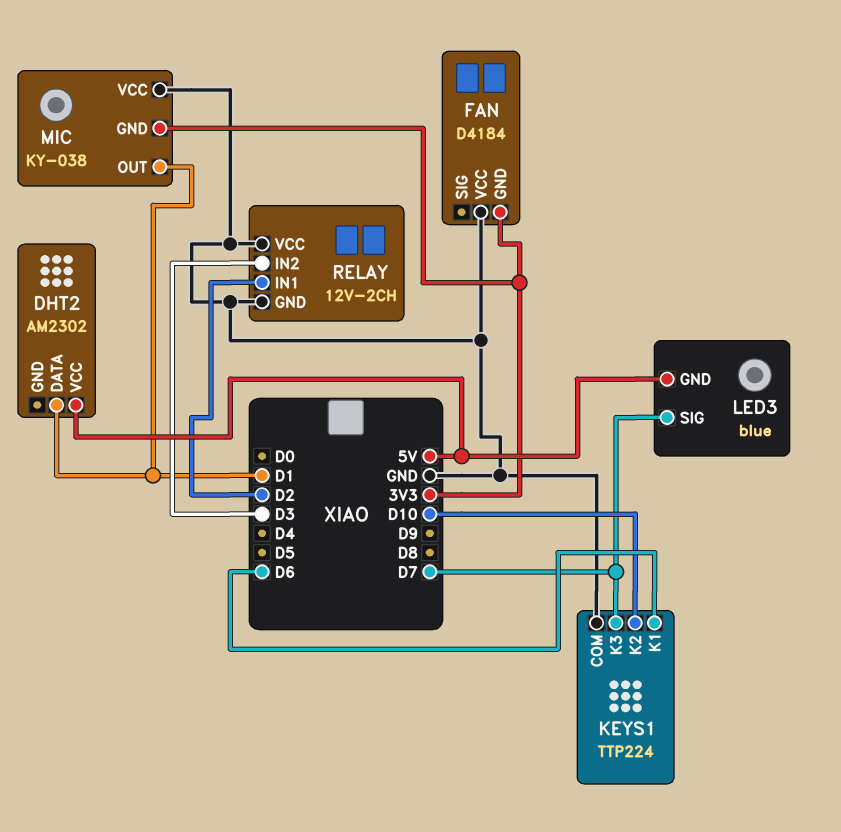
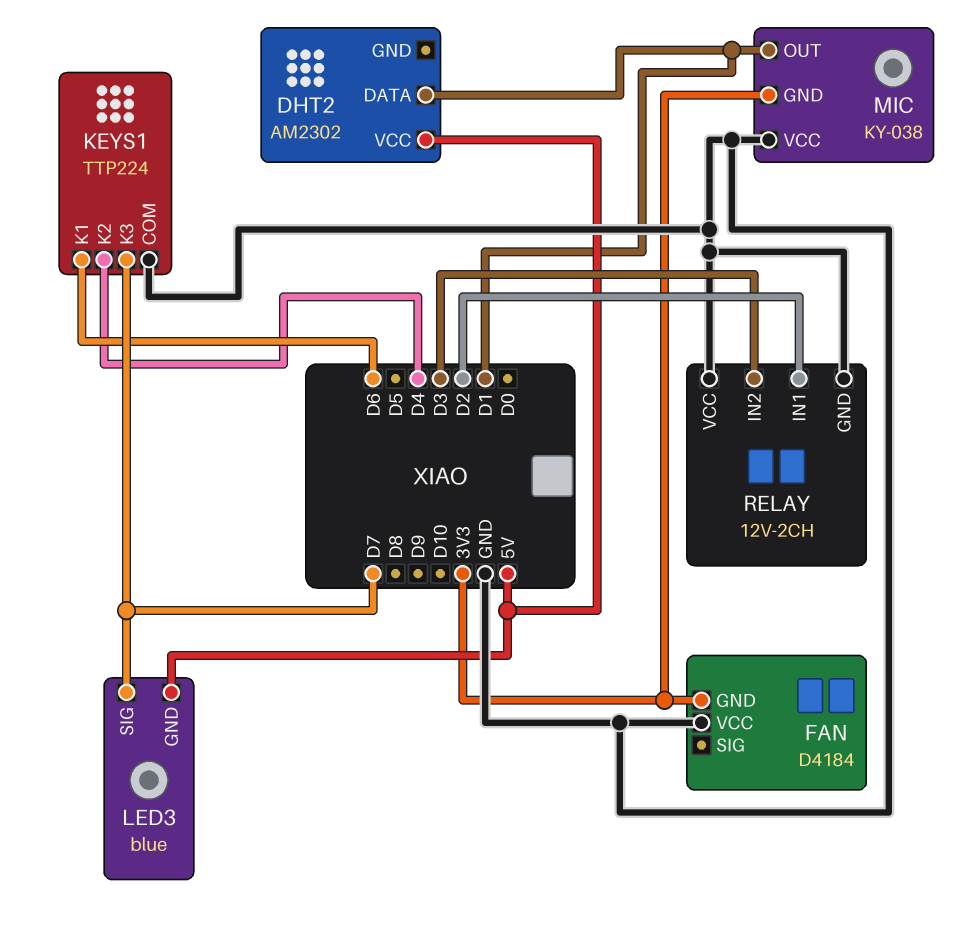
KEYS1 pin K2: D10 -> D4

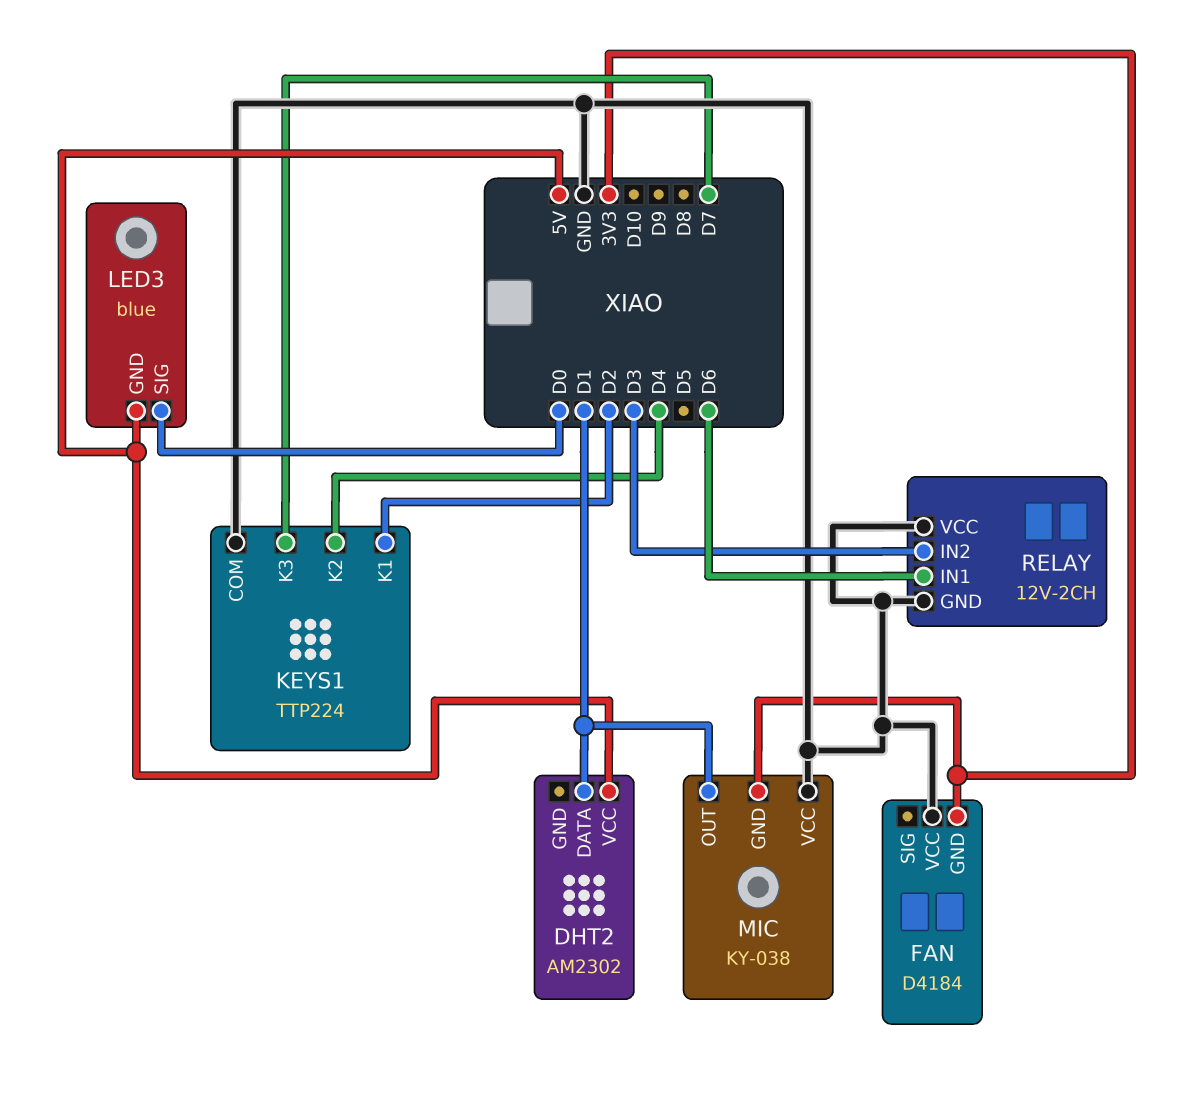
KEYS1 pin K1: D6 -> D2
LED3 pin SIG: D7 -> D0
RELAY pin IN1: D2 -> D6

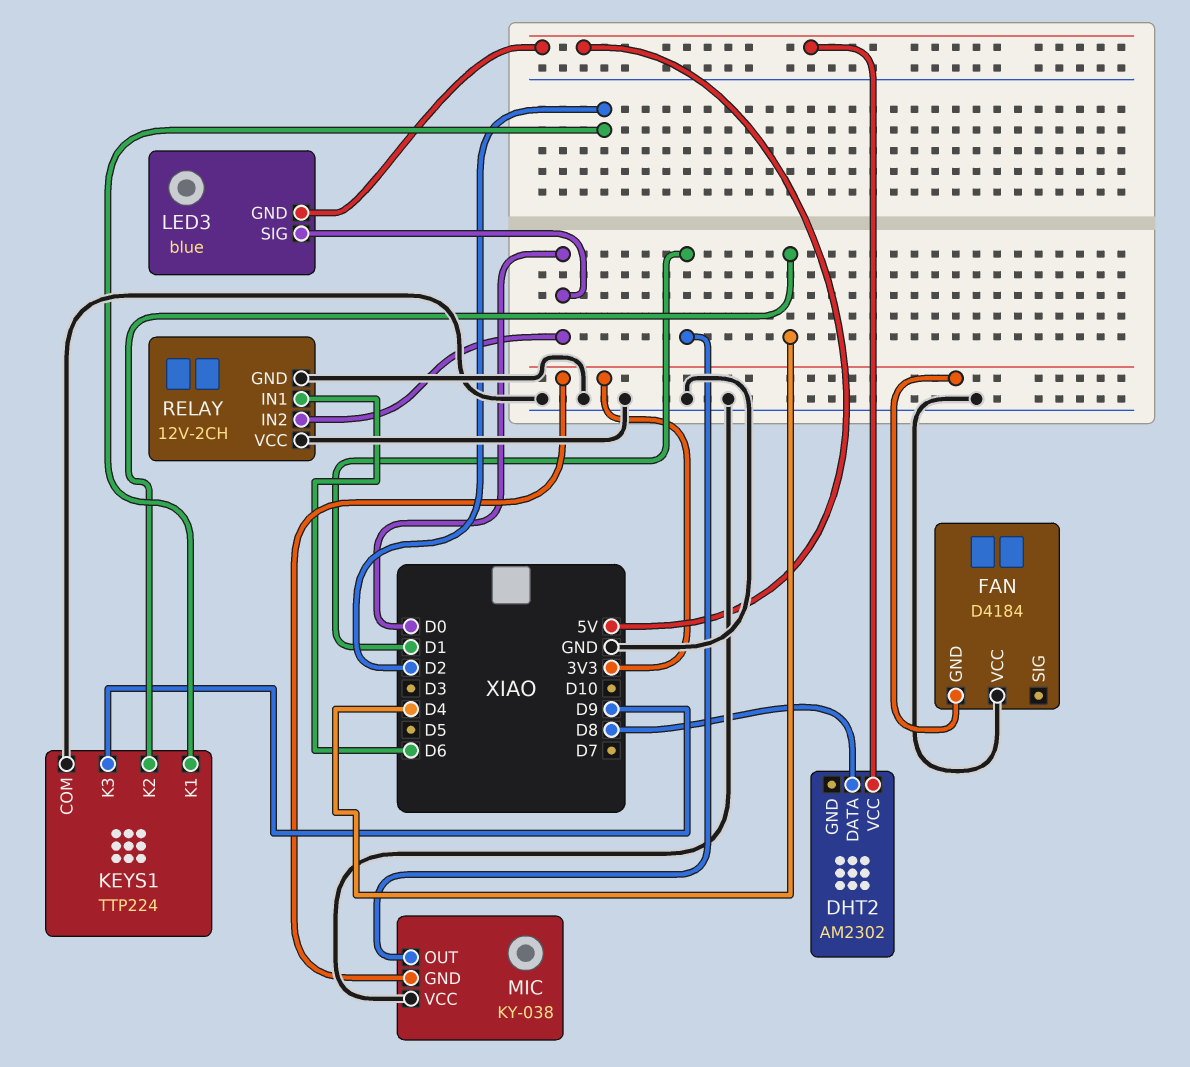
DHT2 pin DATA: D1 -> D8
KEYS1 pin K3: D7 -> D9
RELAY pin IN2: D3 -> D0

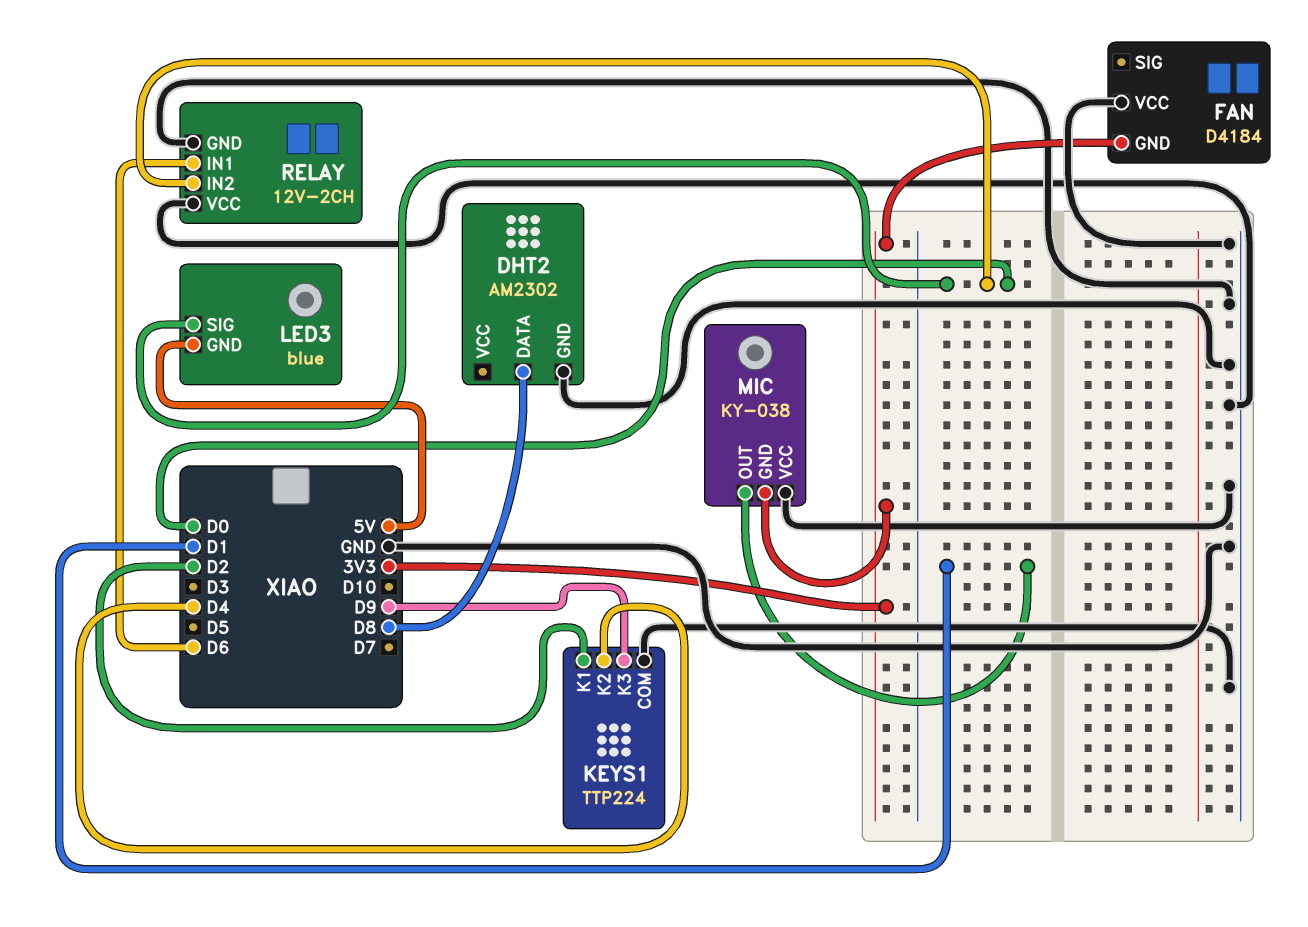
DHT2 pin GND: none -> GND
DHT2 pin VCC: 5V -> none

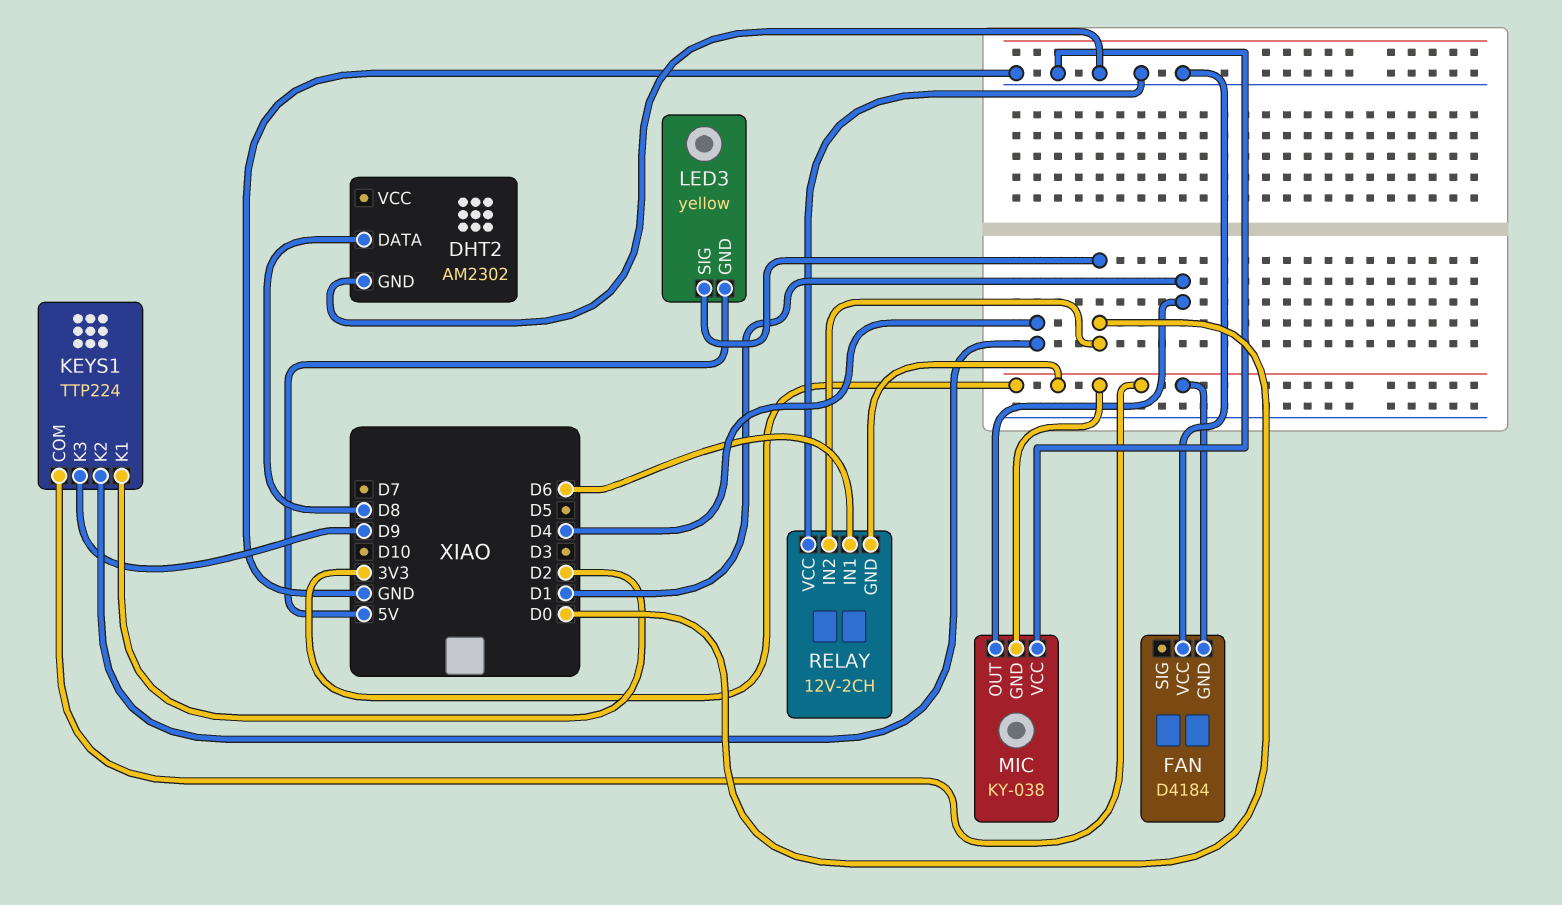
KEYS1 pin COM: GND -> 3V3
LED3: blue -> yellow
RELAY pin GND: GND -> 3V3

